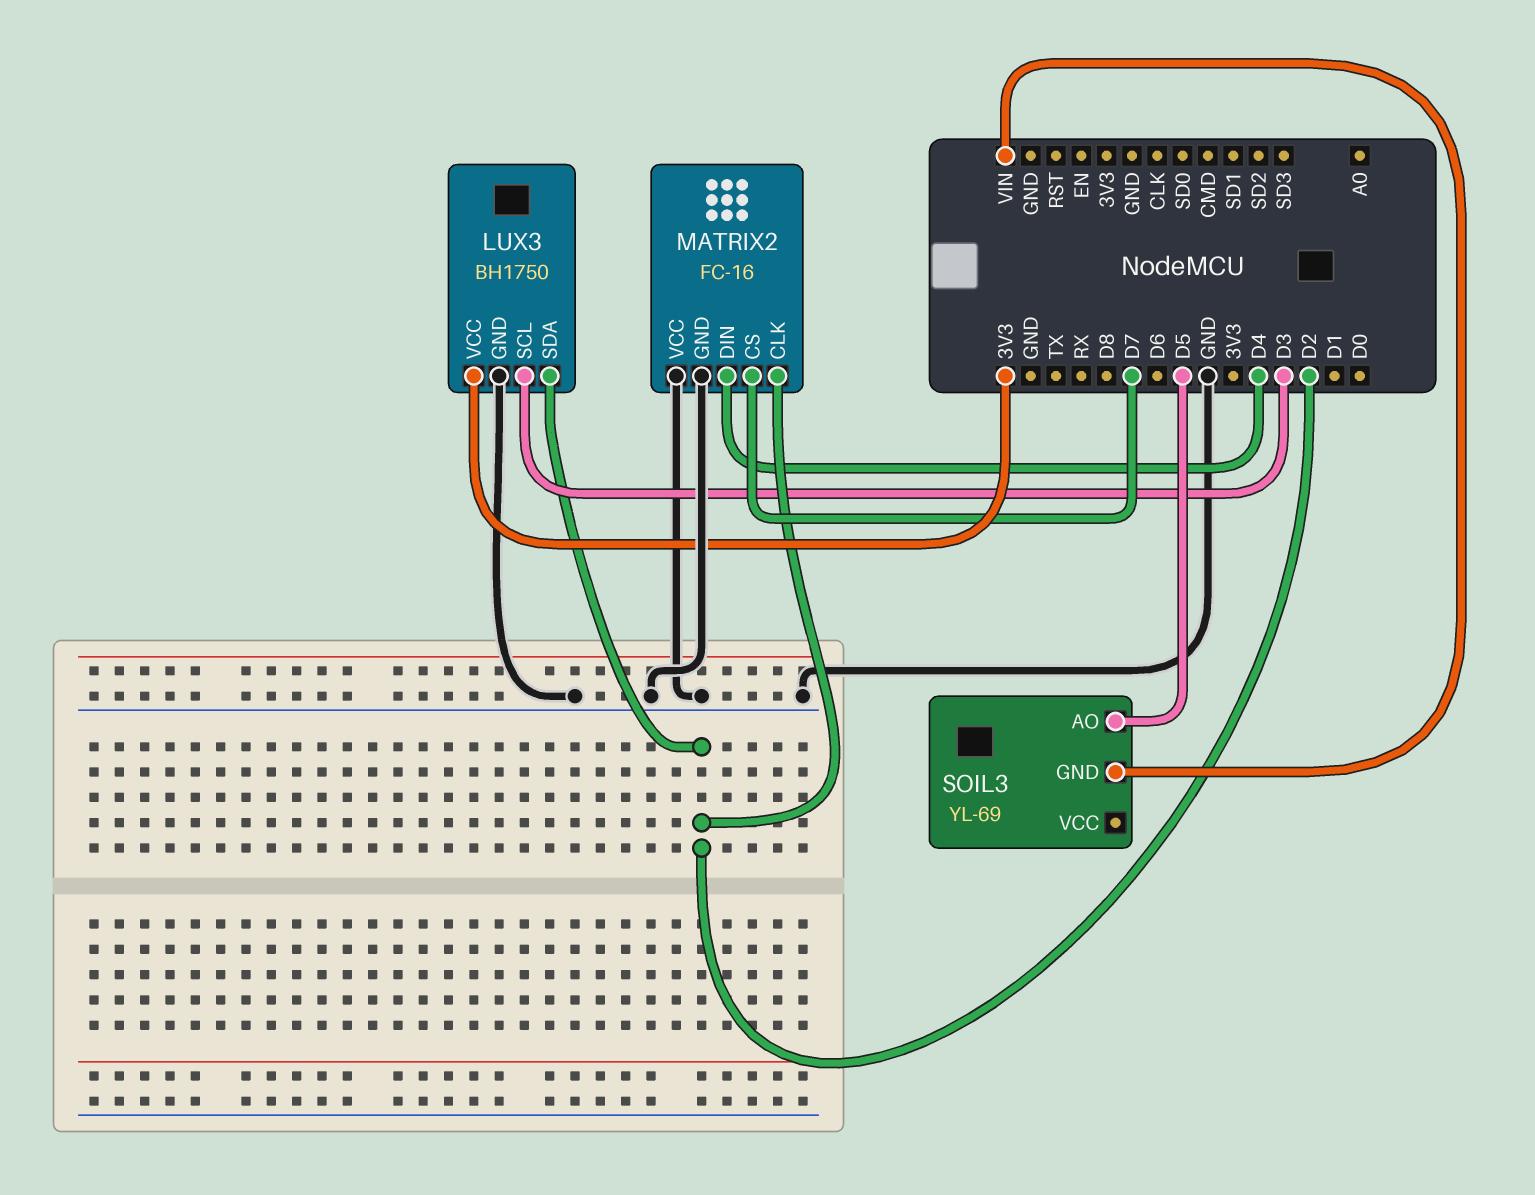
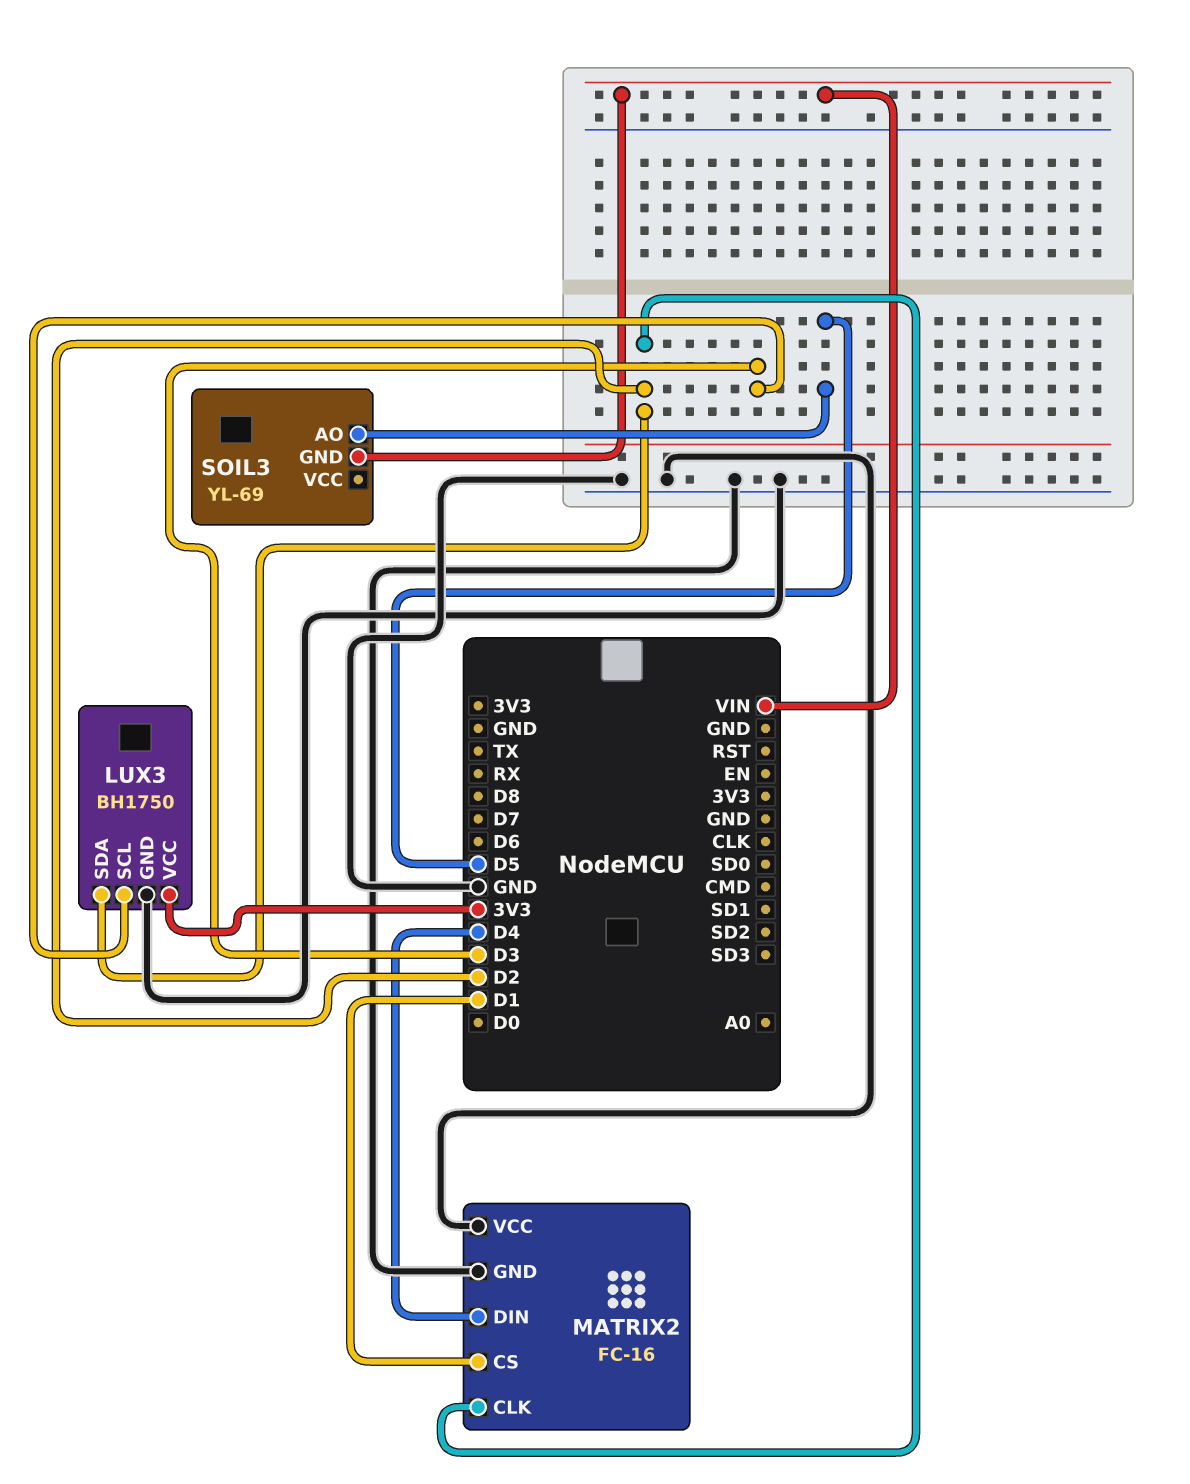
MATRIX2 pin CS: D7 -> D1

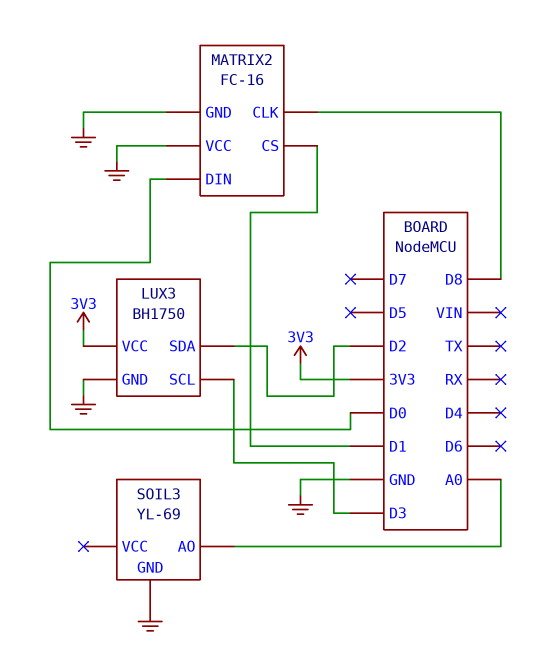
MATRIX2 pin CLK: D2 -> D8
MATRIX2 pin DIN: D4 -> D0
SOIL3 pin AO: D5 -> A0
SOIL3 pin GND: VIN -> GND

